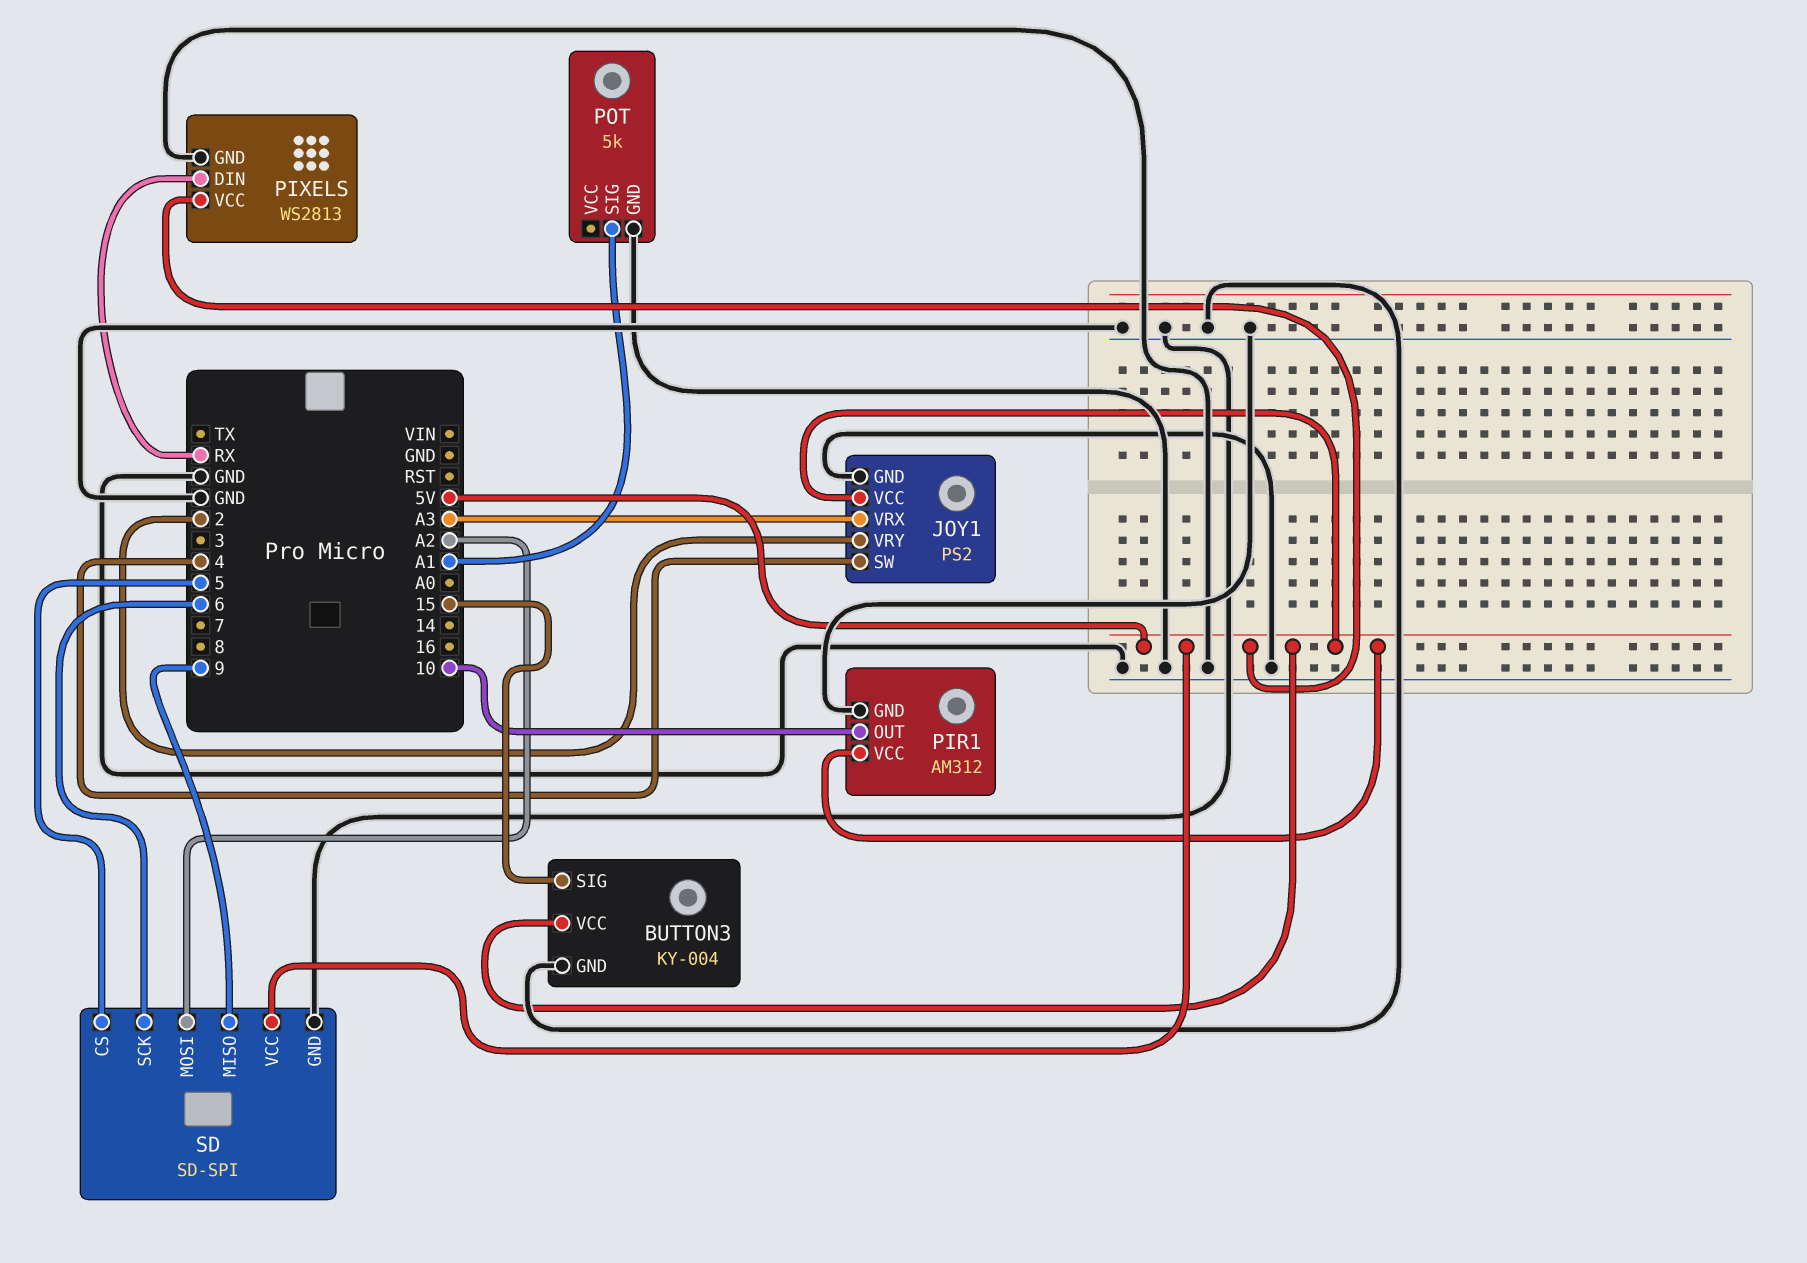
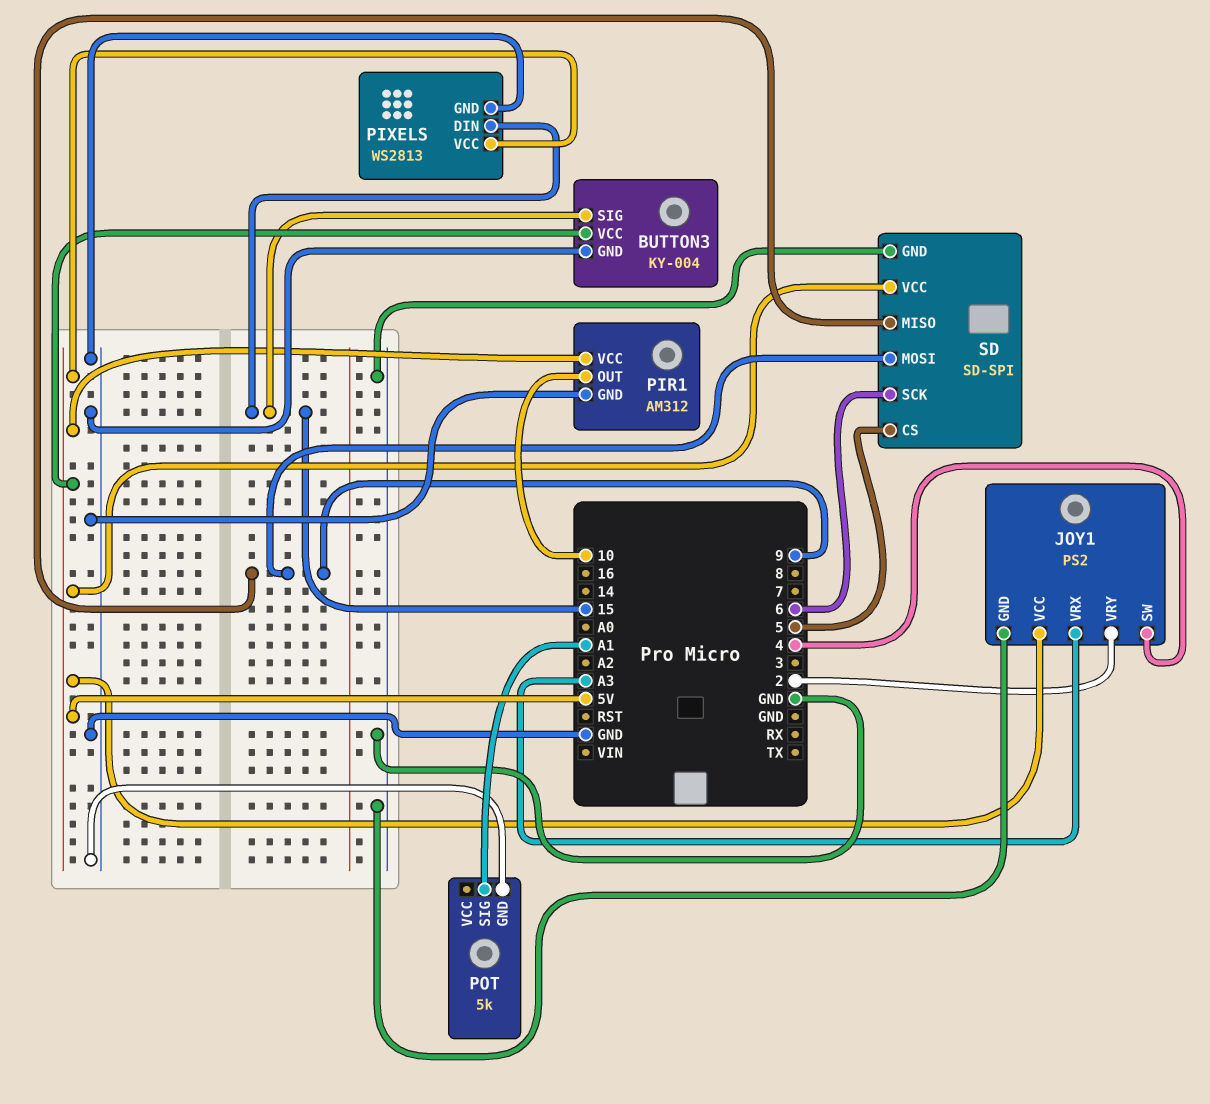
PIXELS pin DIN: RX -> 15
SD pin MOSI: A2 -> 9

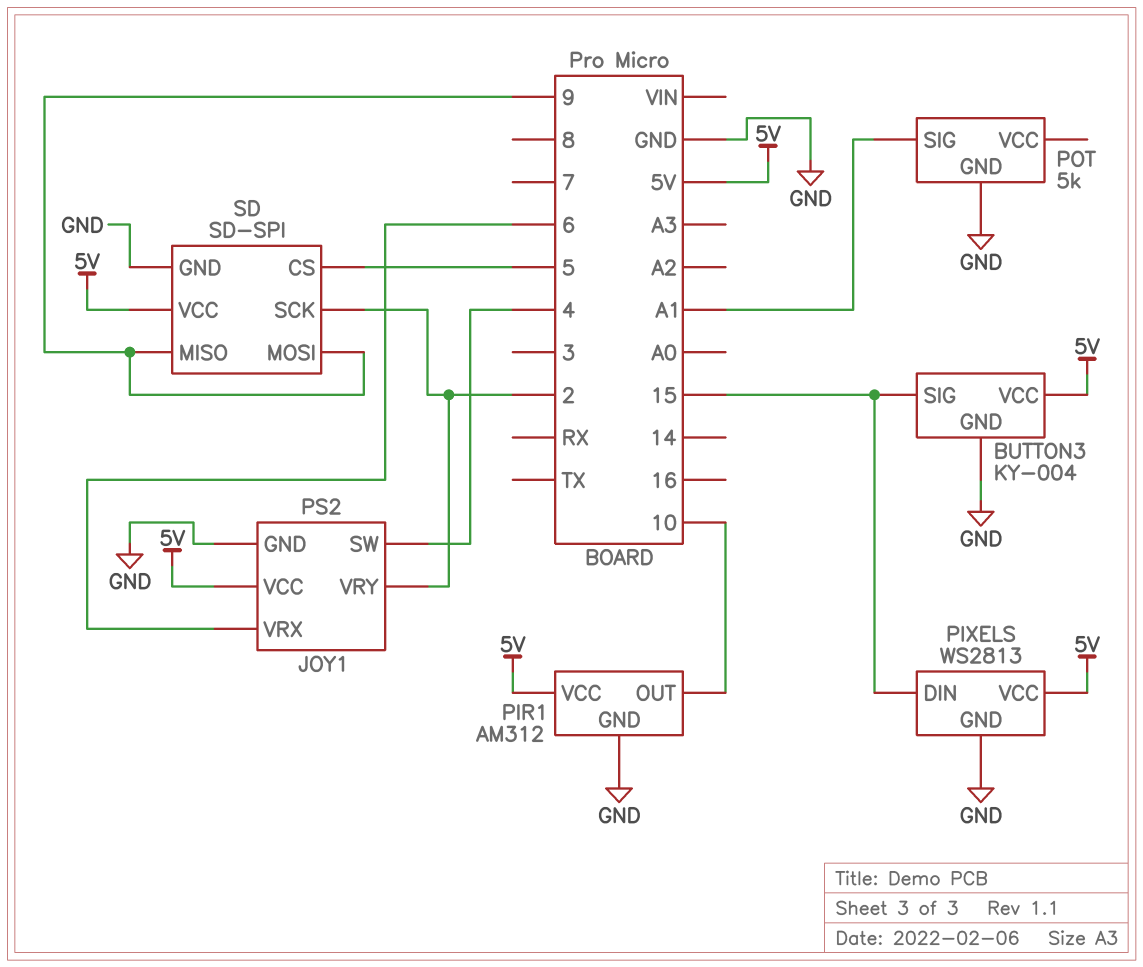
JOY1 pin VRX: A3 -> 6
SD pin SCK: 6 -> 2

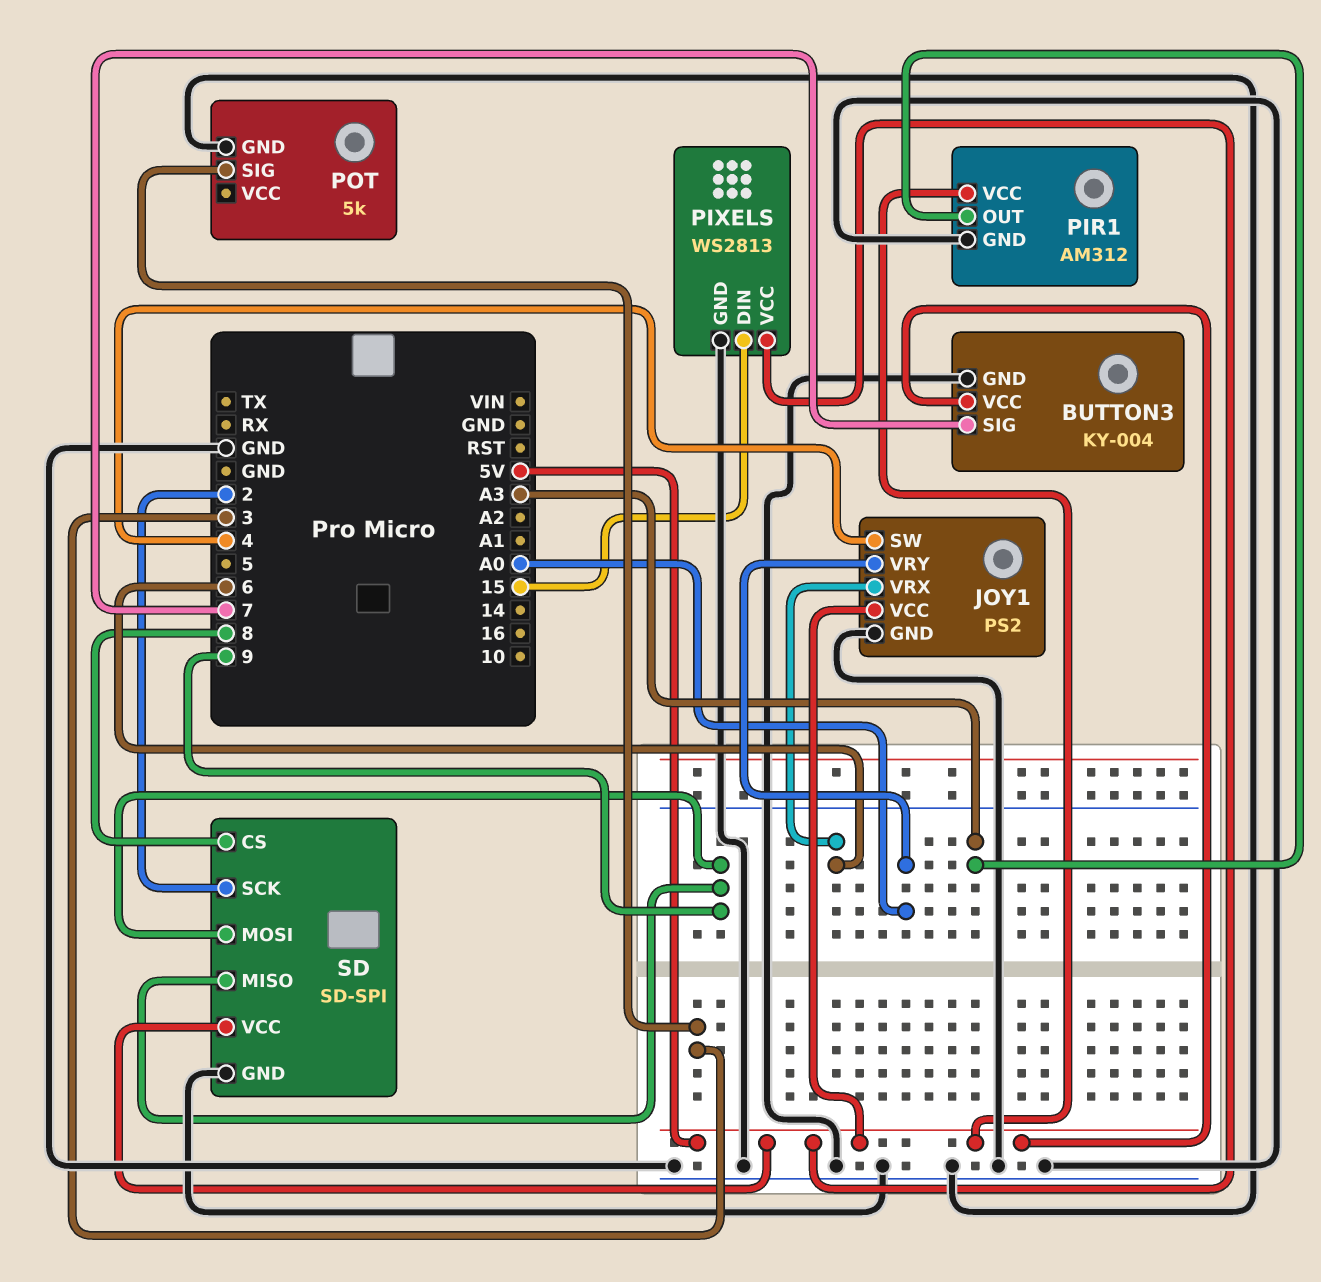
BUTTON3 pin SIG: 15 -> 7
JOY1 pin VRY: 2 -> A0
PIR1 pin OUT: 10 -> A3
POT pin SIG: A1 -> 3
SD pin CS: 5 -> 8

